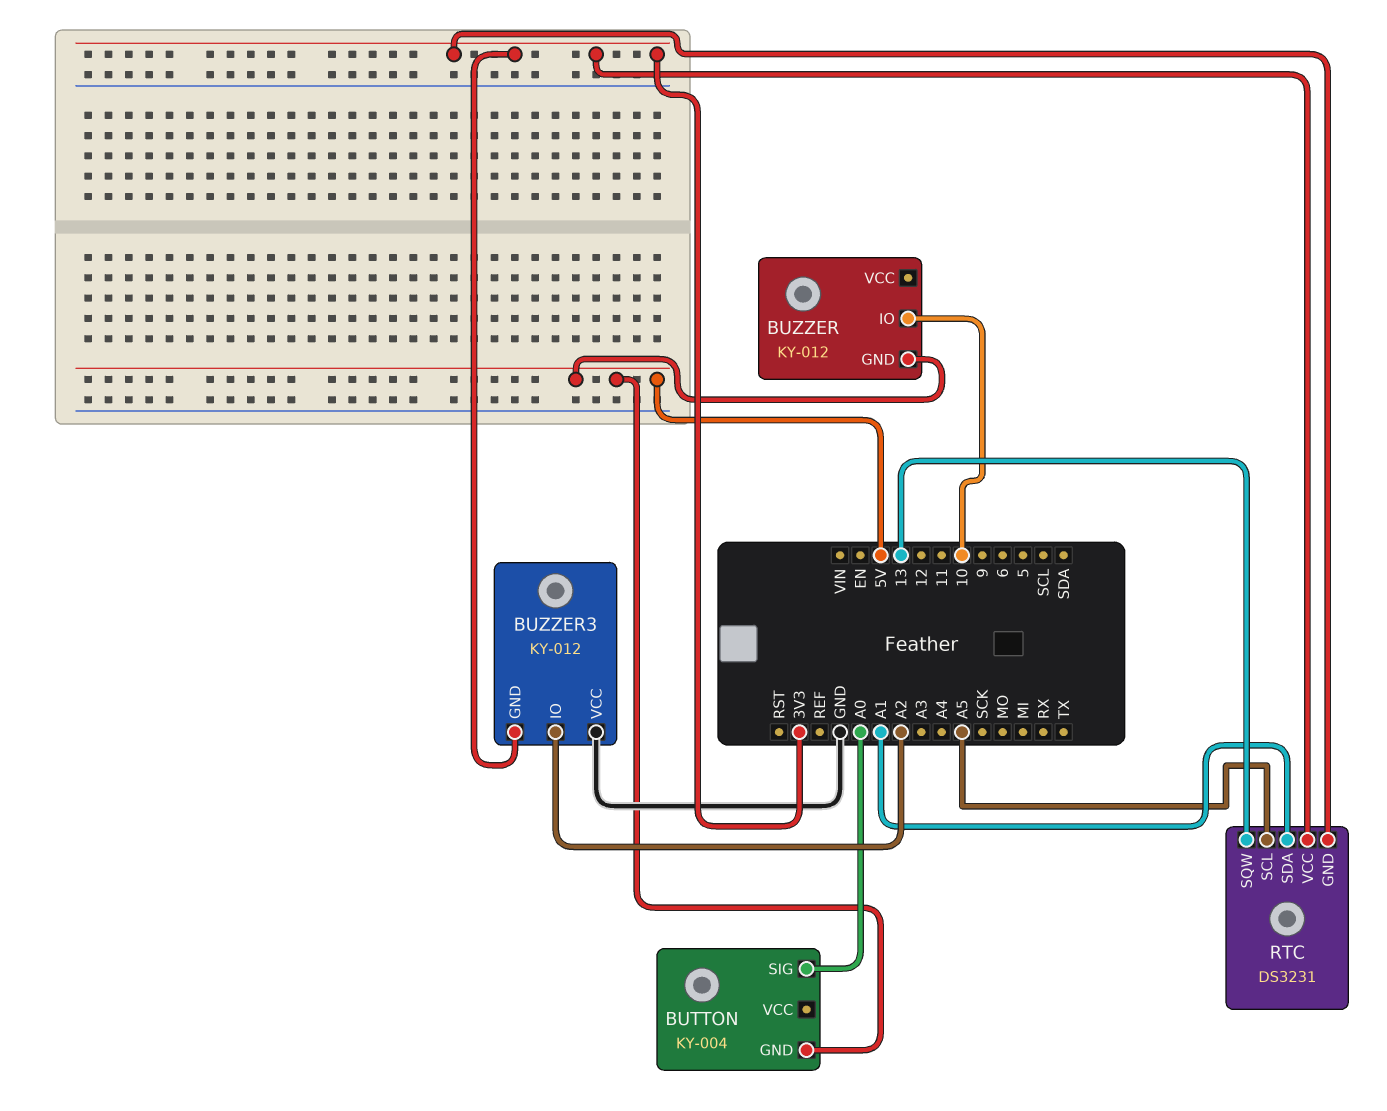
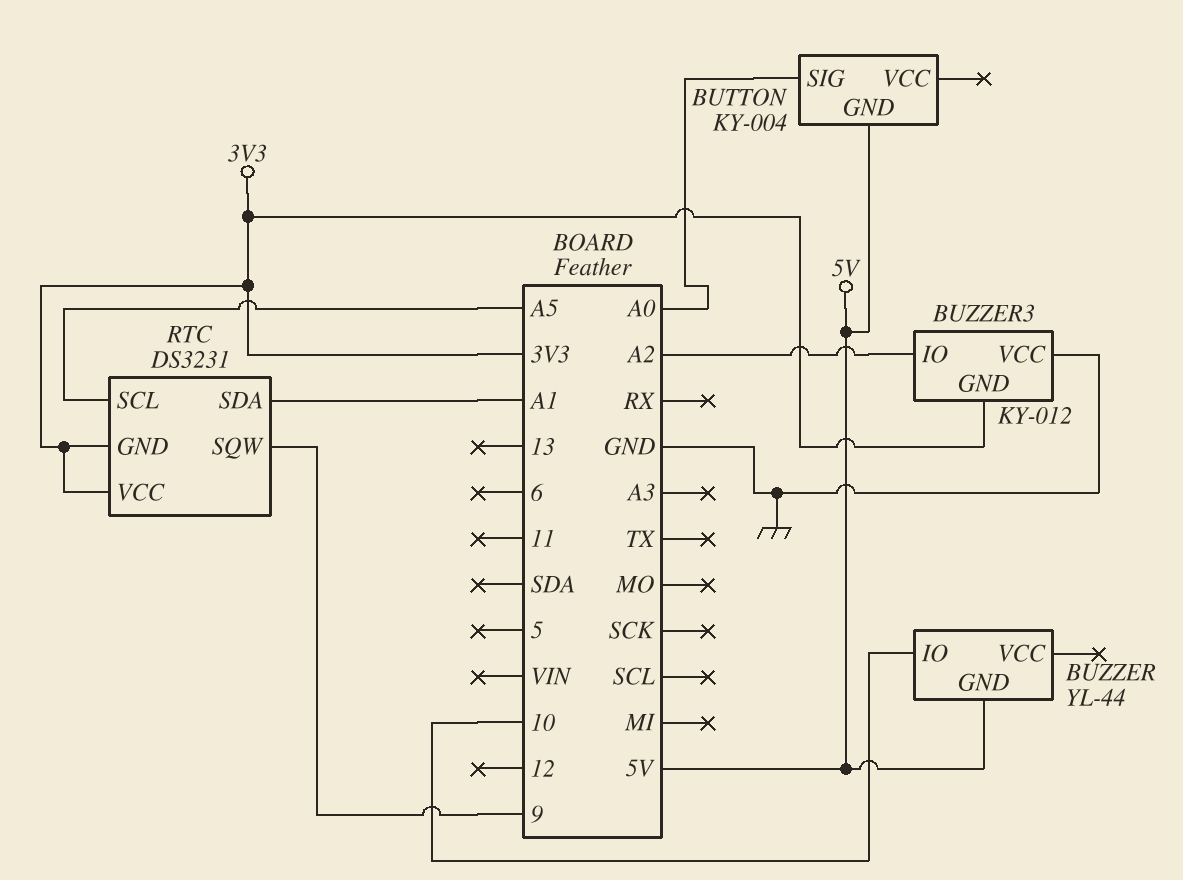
BUZZER: KY-012 -> YL-44
RTC pin SQW: 13 -> 9

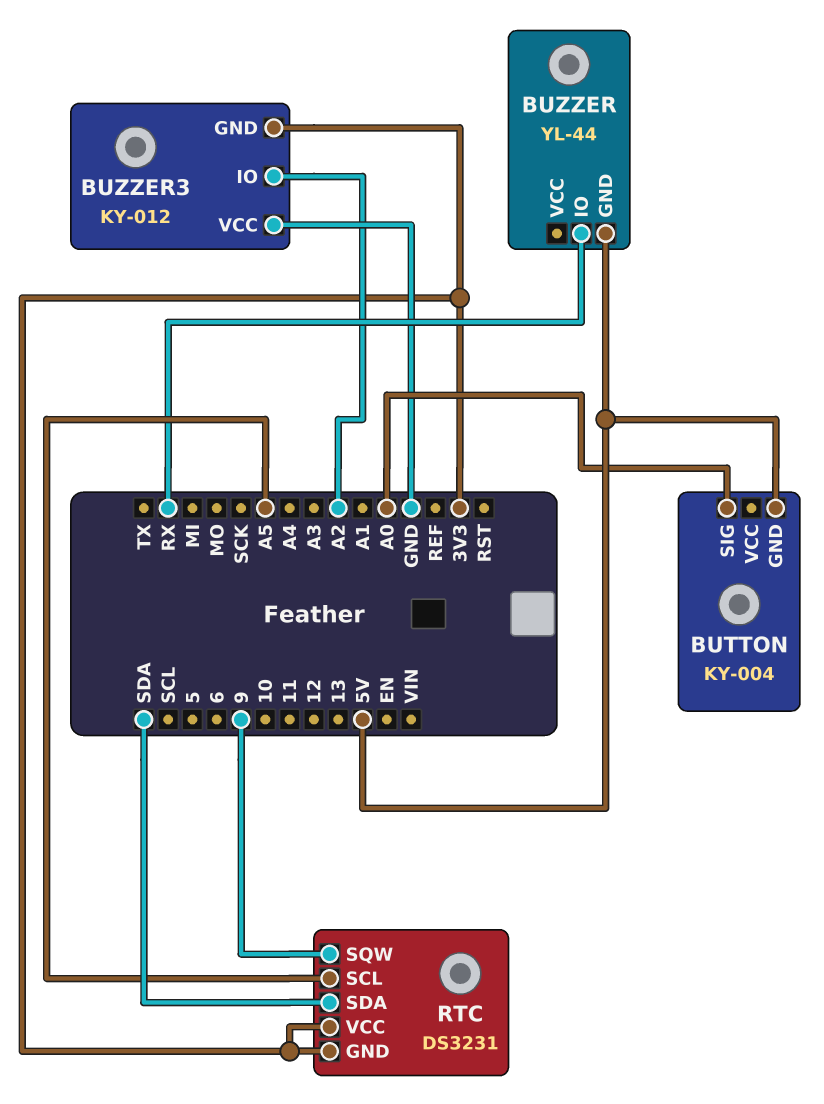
BUZZER pin IO: 10 -> RX
RTC pin SDA: A1 -> SDA

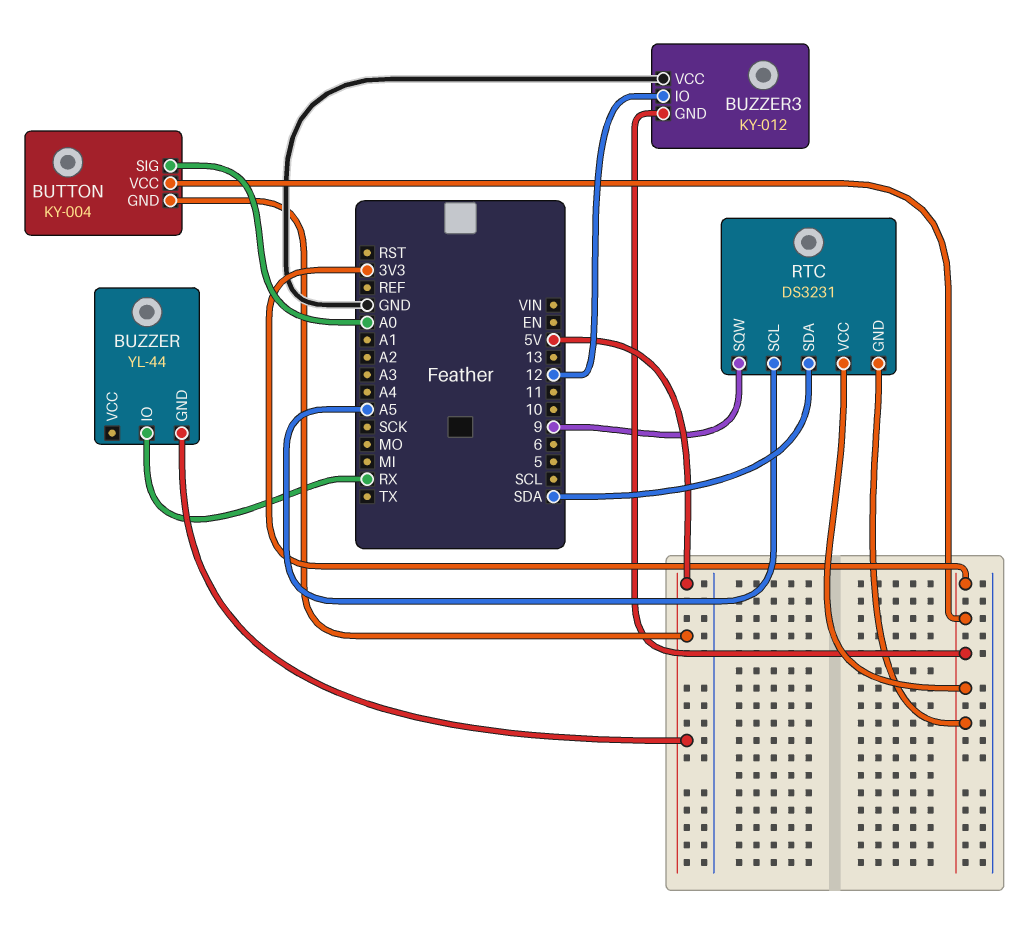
BUTTON pin VCC: none -> 3V3
BUZZER3 pin IO: A2 -> 12

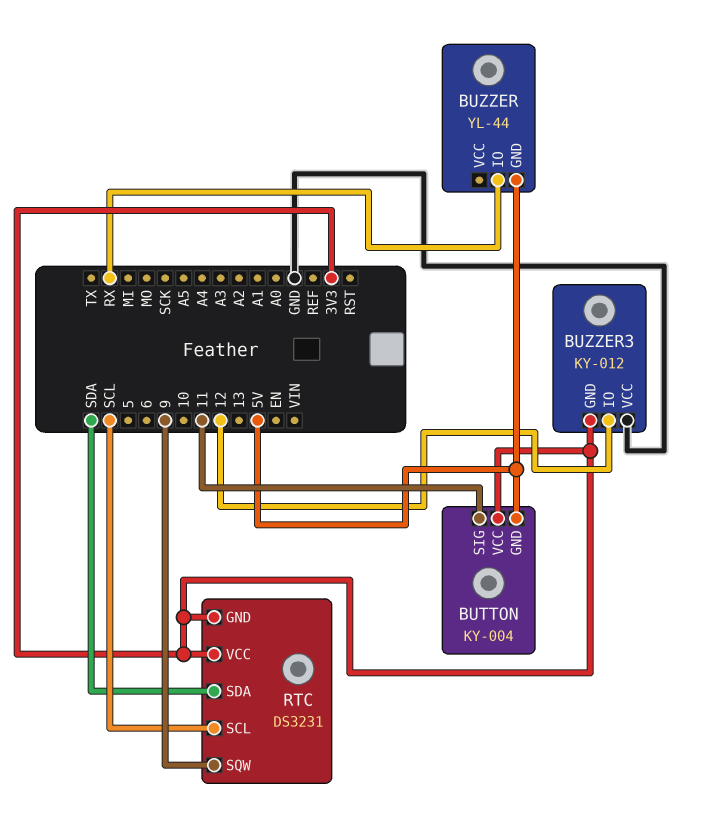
BUTTON pin SIG: A0 -> 11
RTC pin SCL: A5 -> SCL

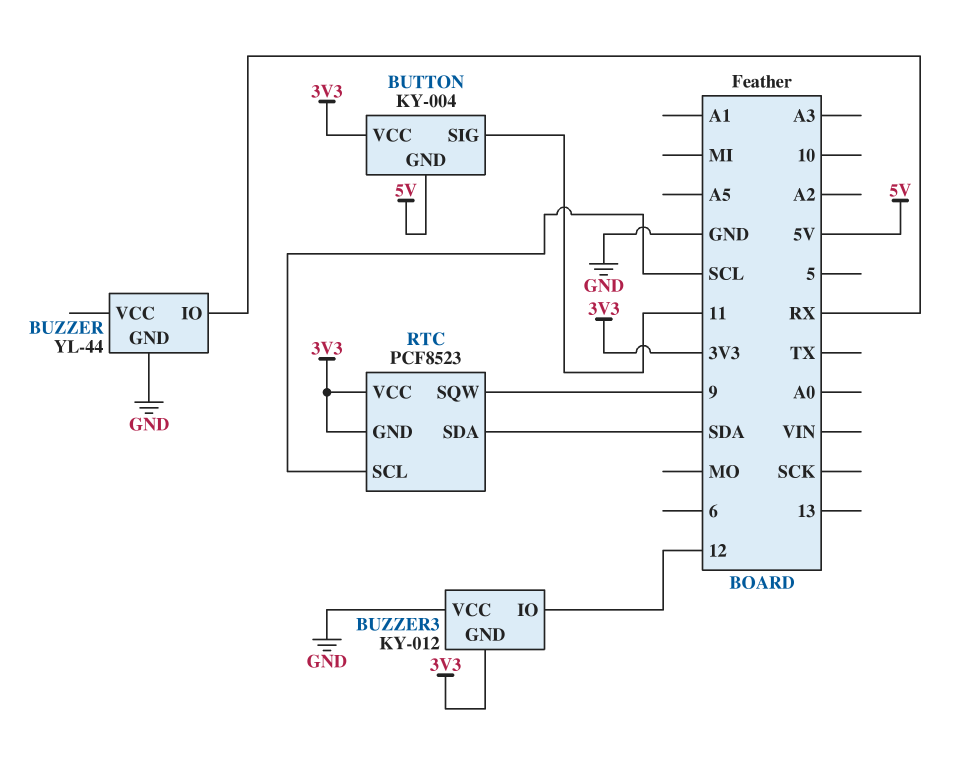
BUZZER pin GND: 5V -> GND
RTC: DS3231 -> PCF8523

